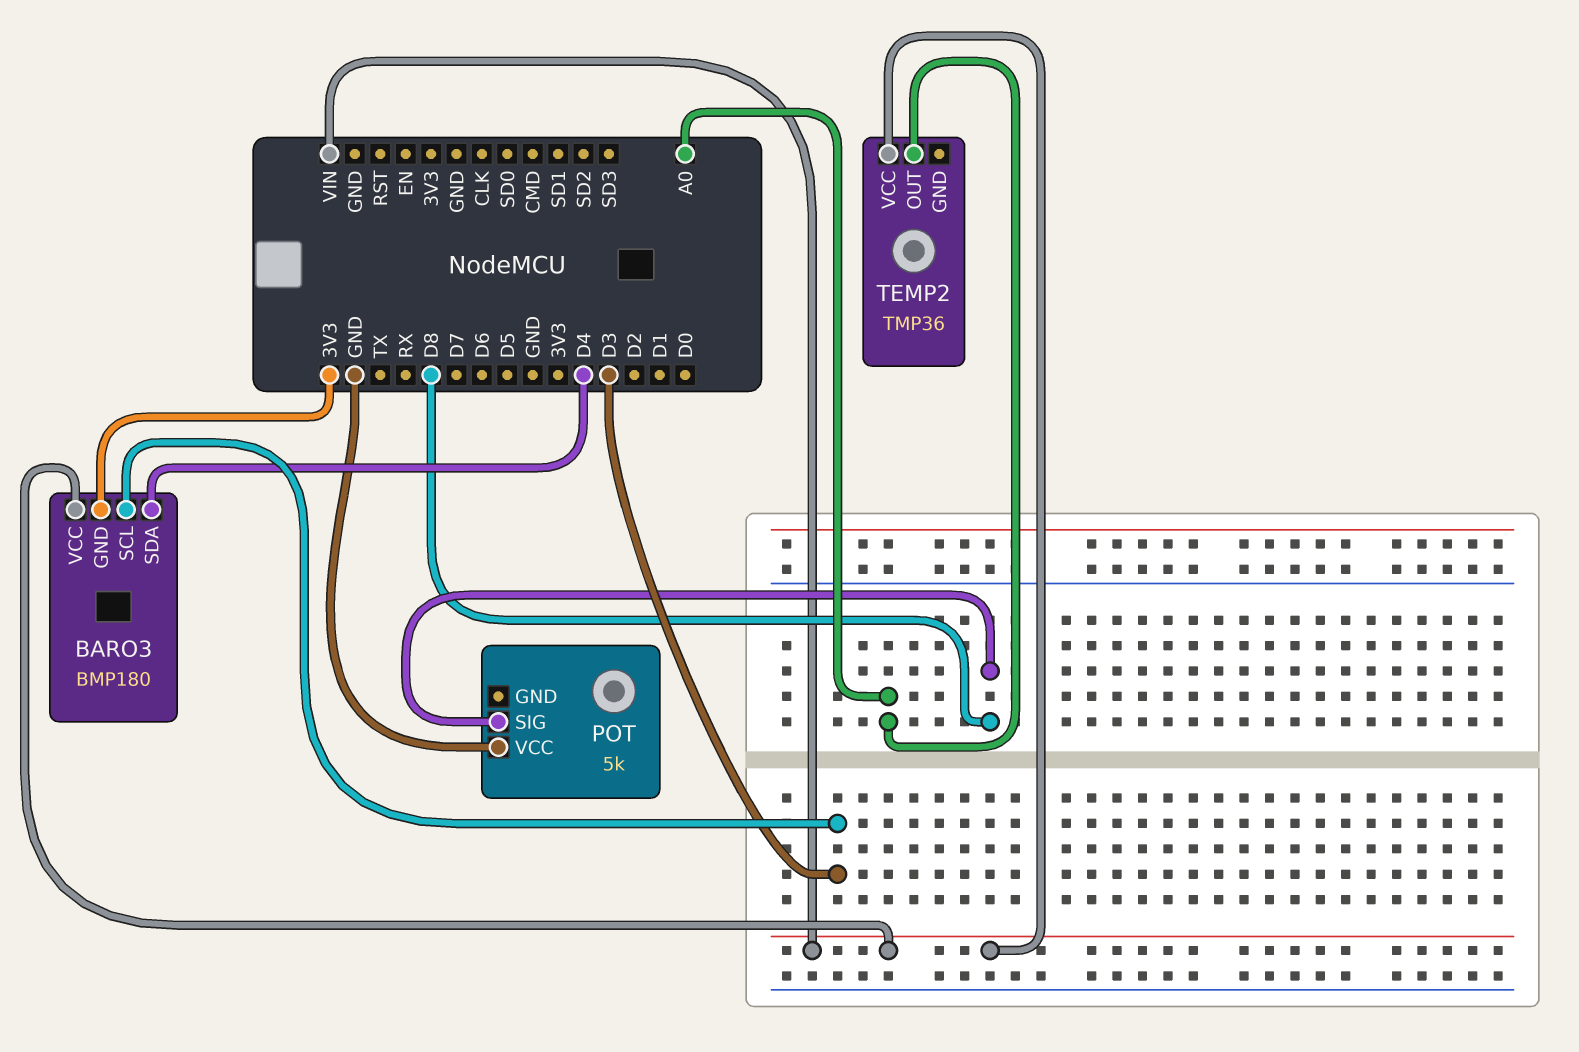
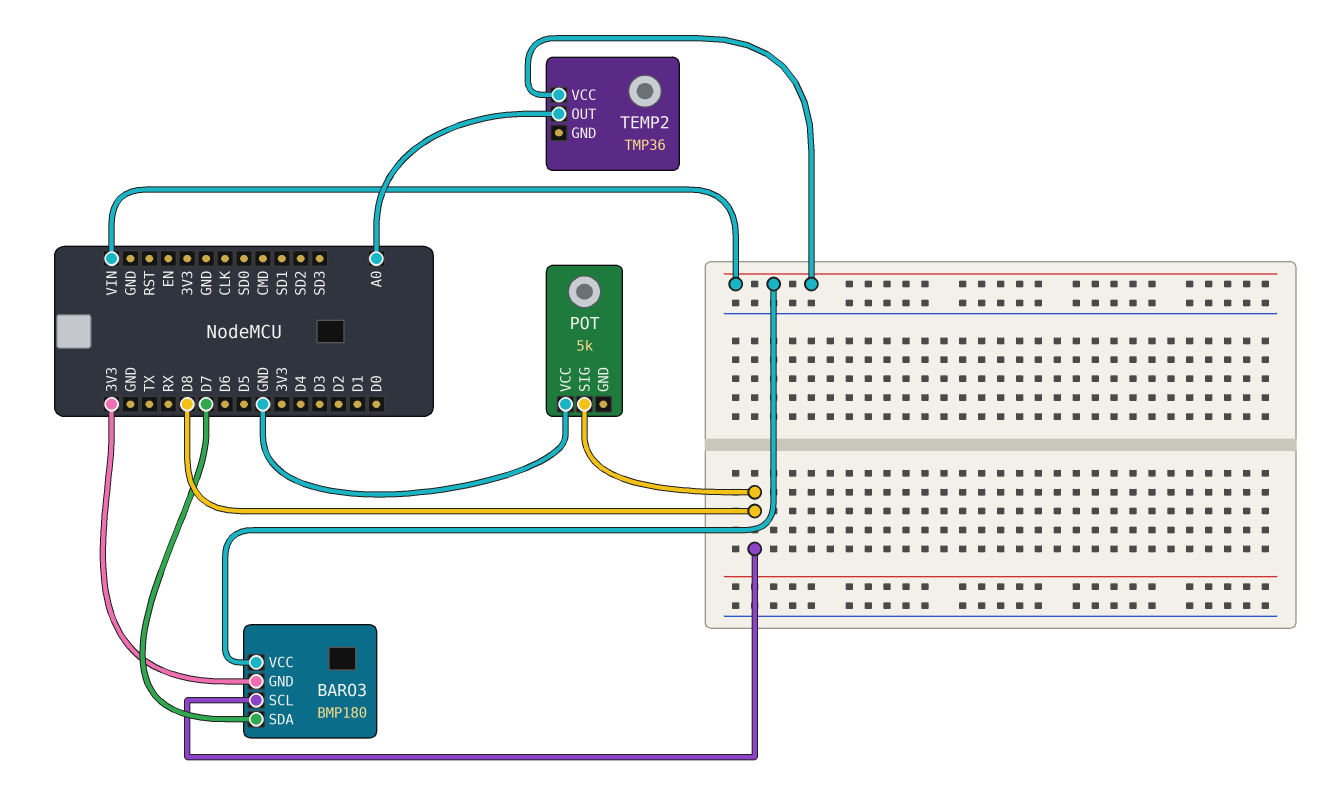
BARO3 pin SCL: D3 -> D8
BARO3 pin SDA: D4 -> D7

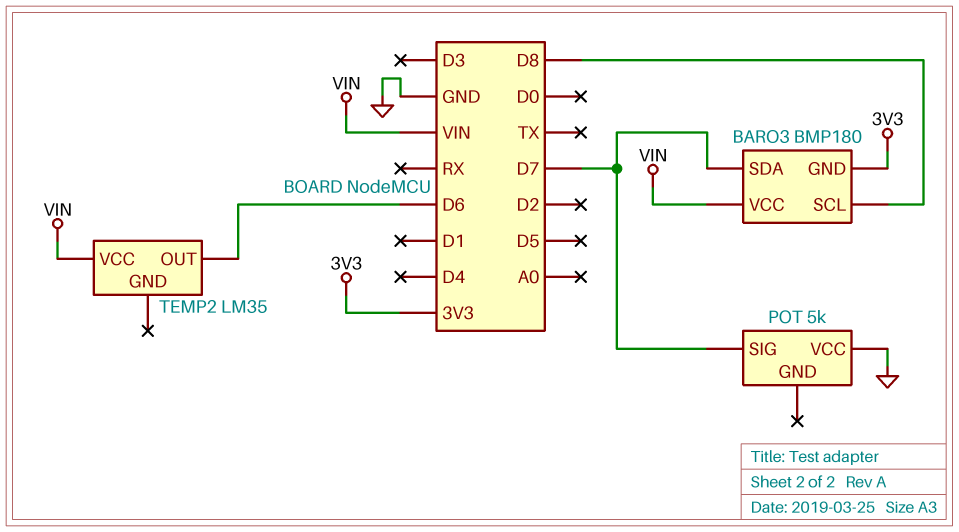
POT pin SIG: D8 -> D7
TEMP2: TMP36 -> LM35
TEMP2 pin OUT: A0 -> D6

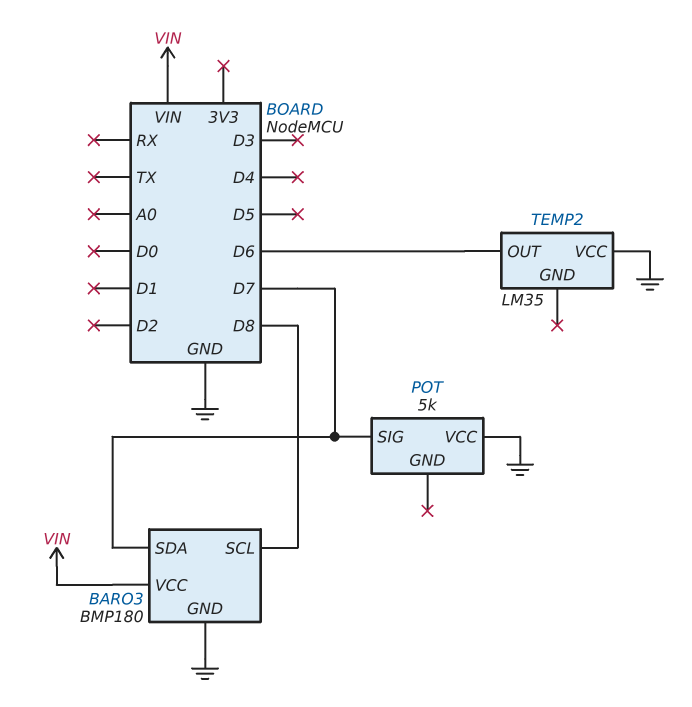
BARO3 pin GND: 3V3 -> GND
TEMP2 pin VCC: VIN -> GND

